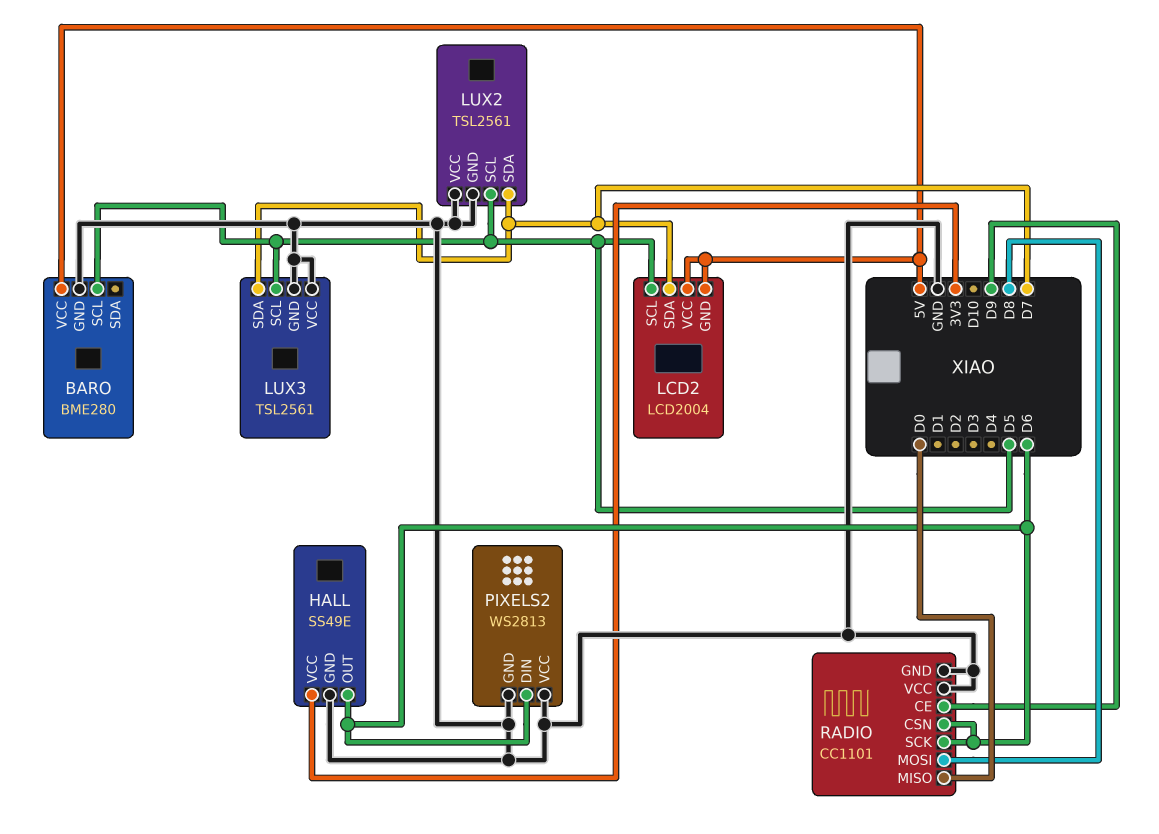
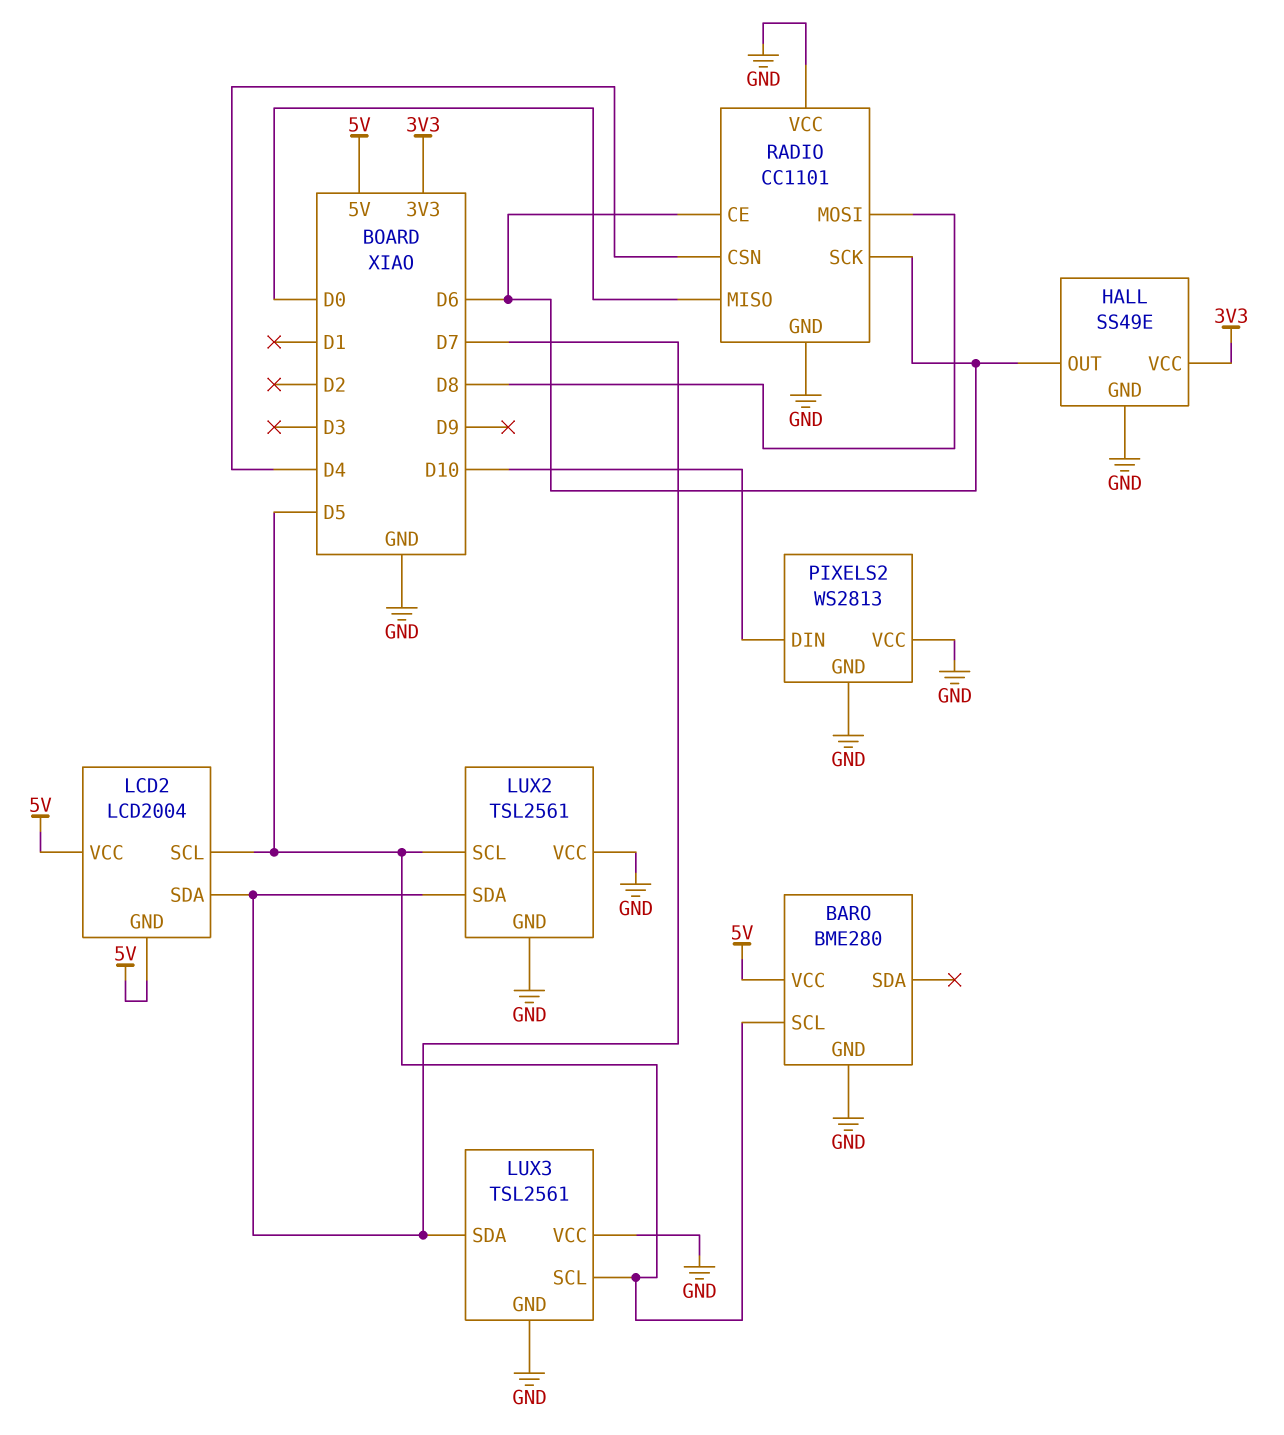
PIXELS2 pin DIN: D6 -> D10
RADIO pin CE: D9 -> D6
RADIO pin CSN: D6 -> D4

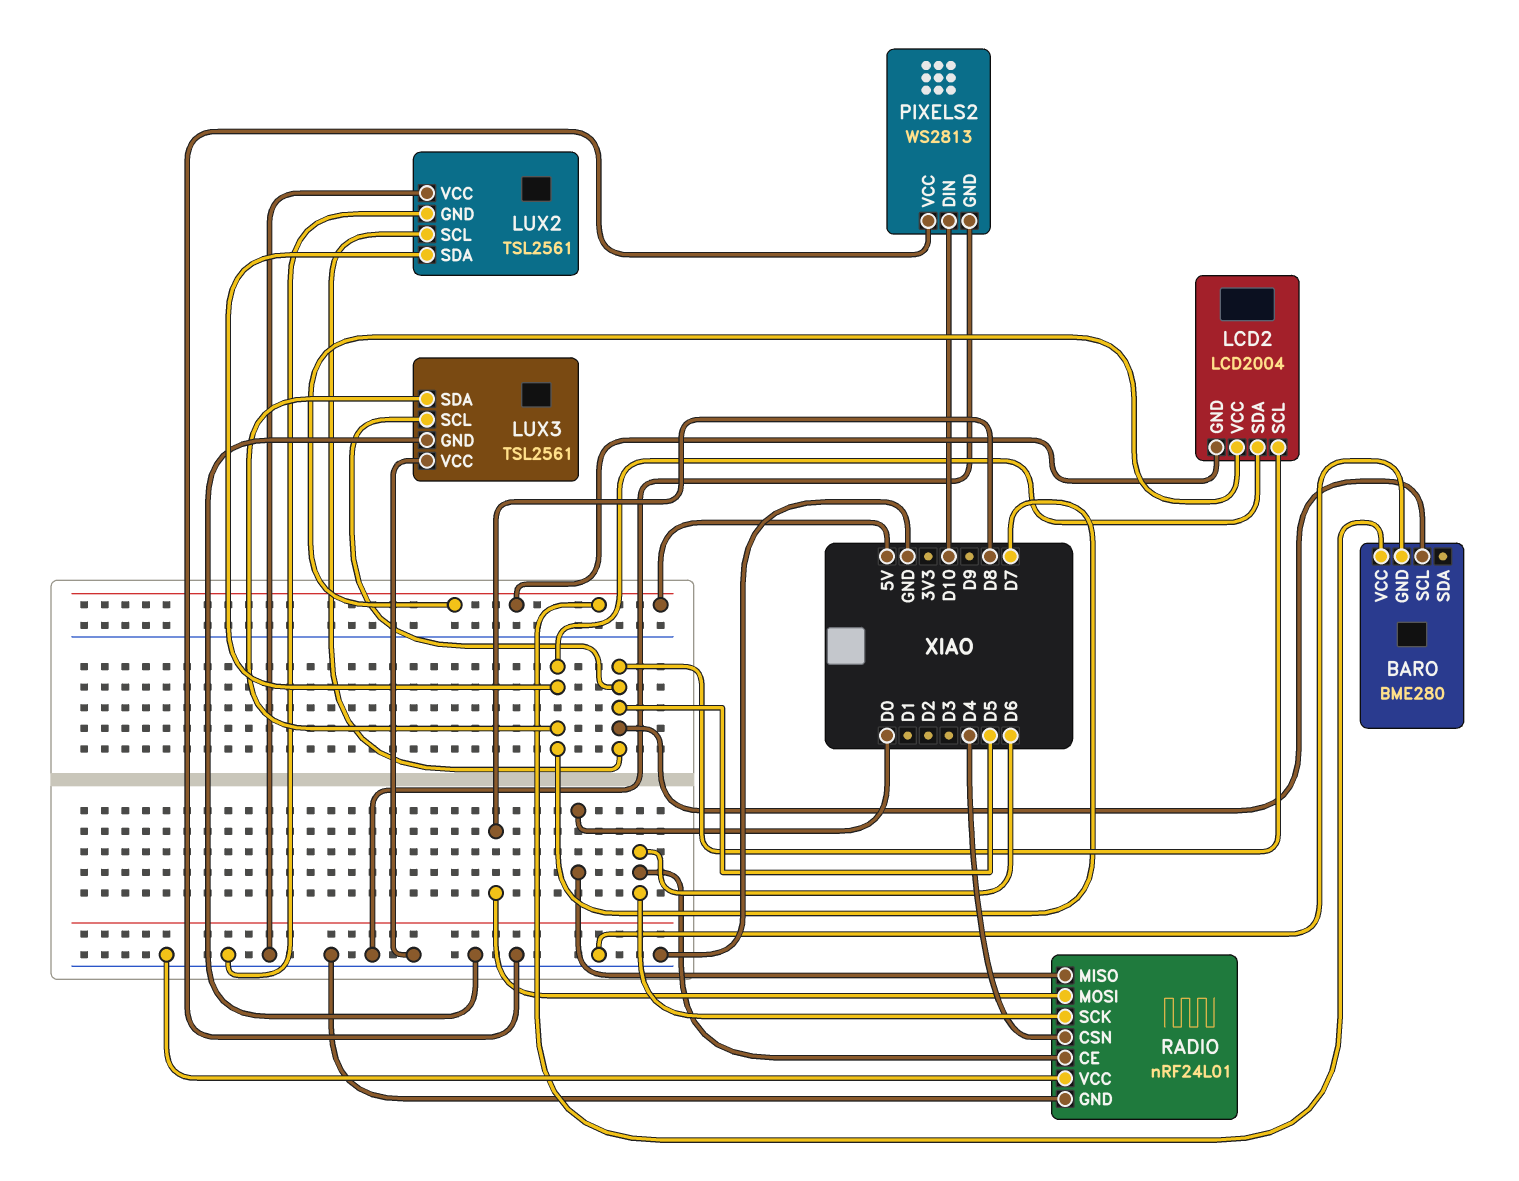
HALL: SS49E -> none
HALL pin GND: GND -> none
HALL pin OUT: D6 -> none
HALL pin VCC: 3V3 -> none
RADIO: CC1101 -> nRF24L01

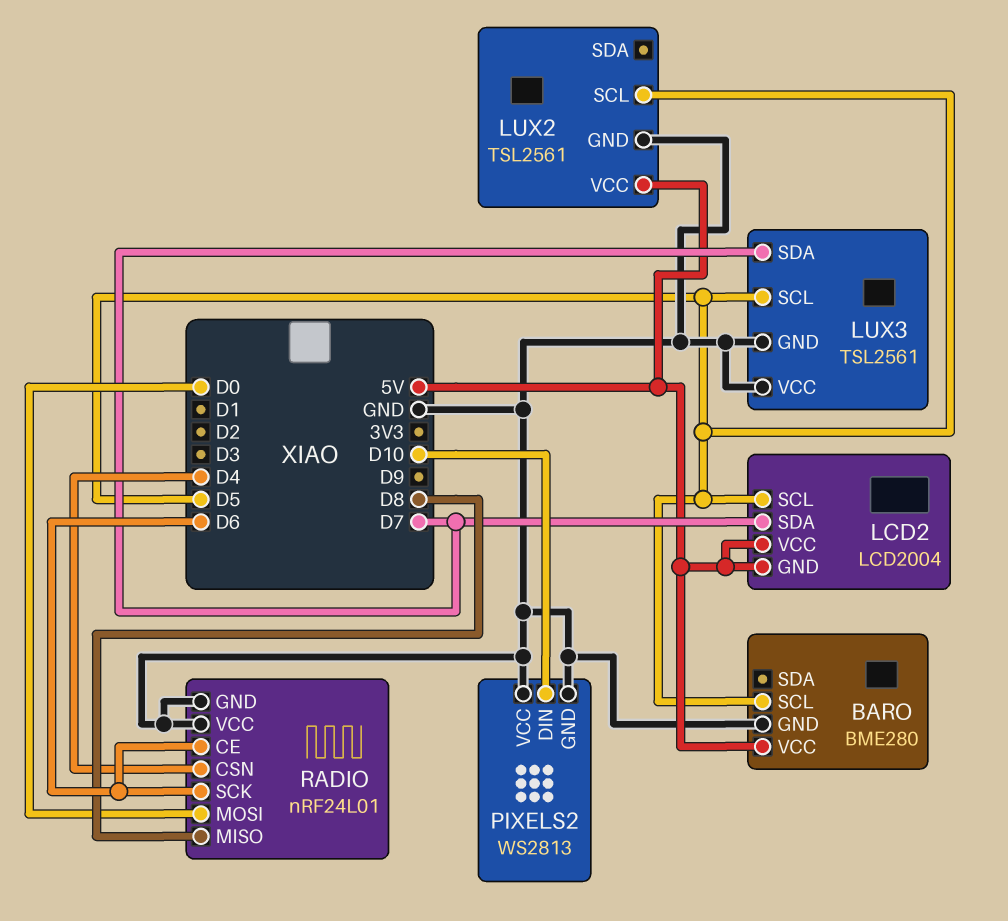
LUX2 pin SDA: D7 -> none
LUX2 pin VCC: GND -> 5V
RADIO pin MISO: D0 -> D8
RADIO pin MOSI: D8 -> D0

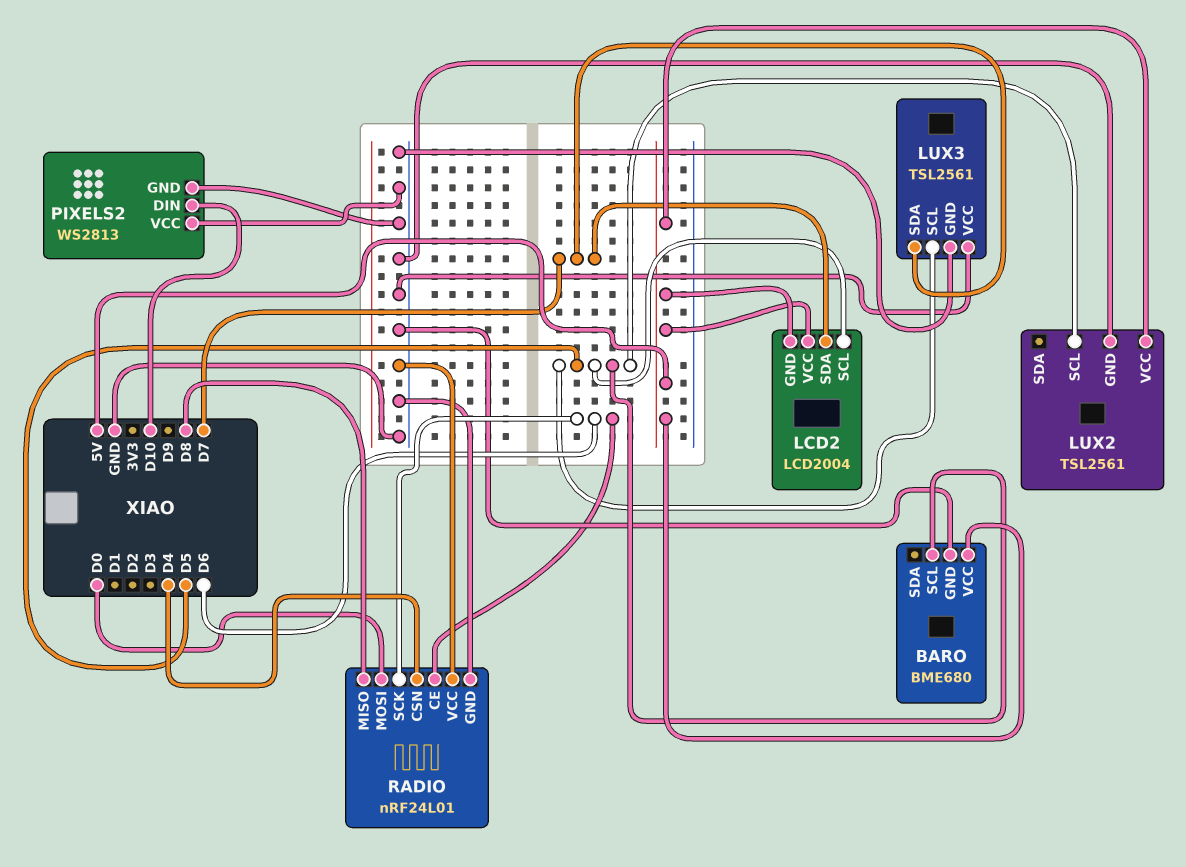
BARO: BME280 -> BME680

